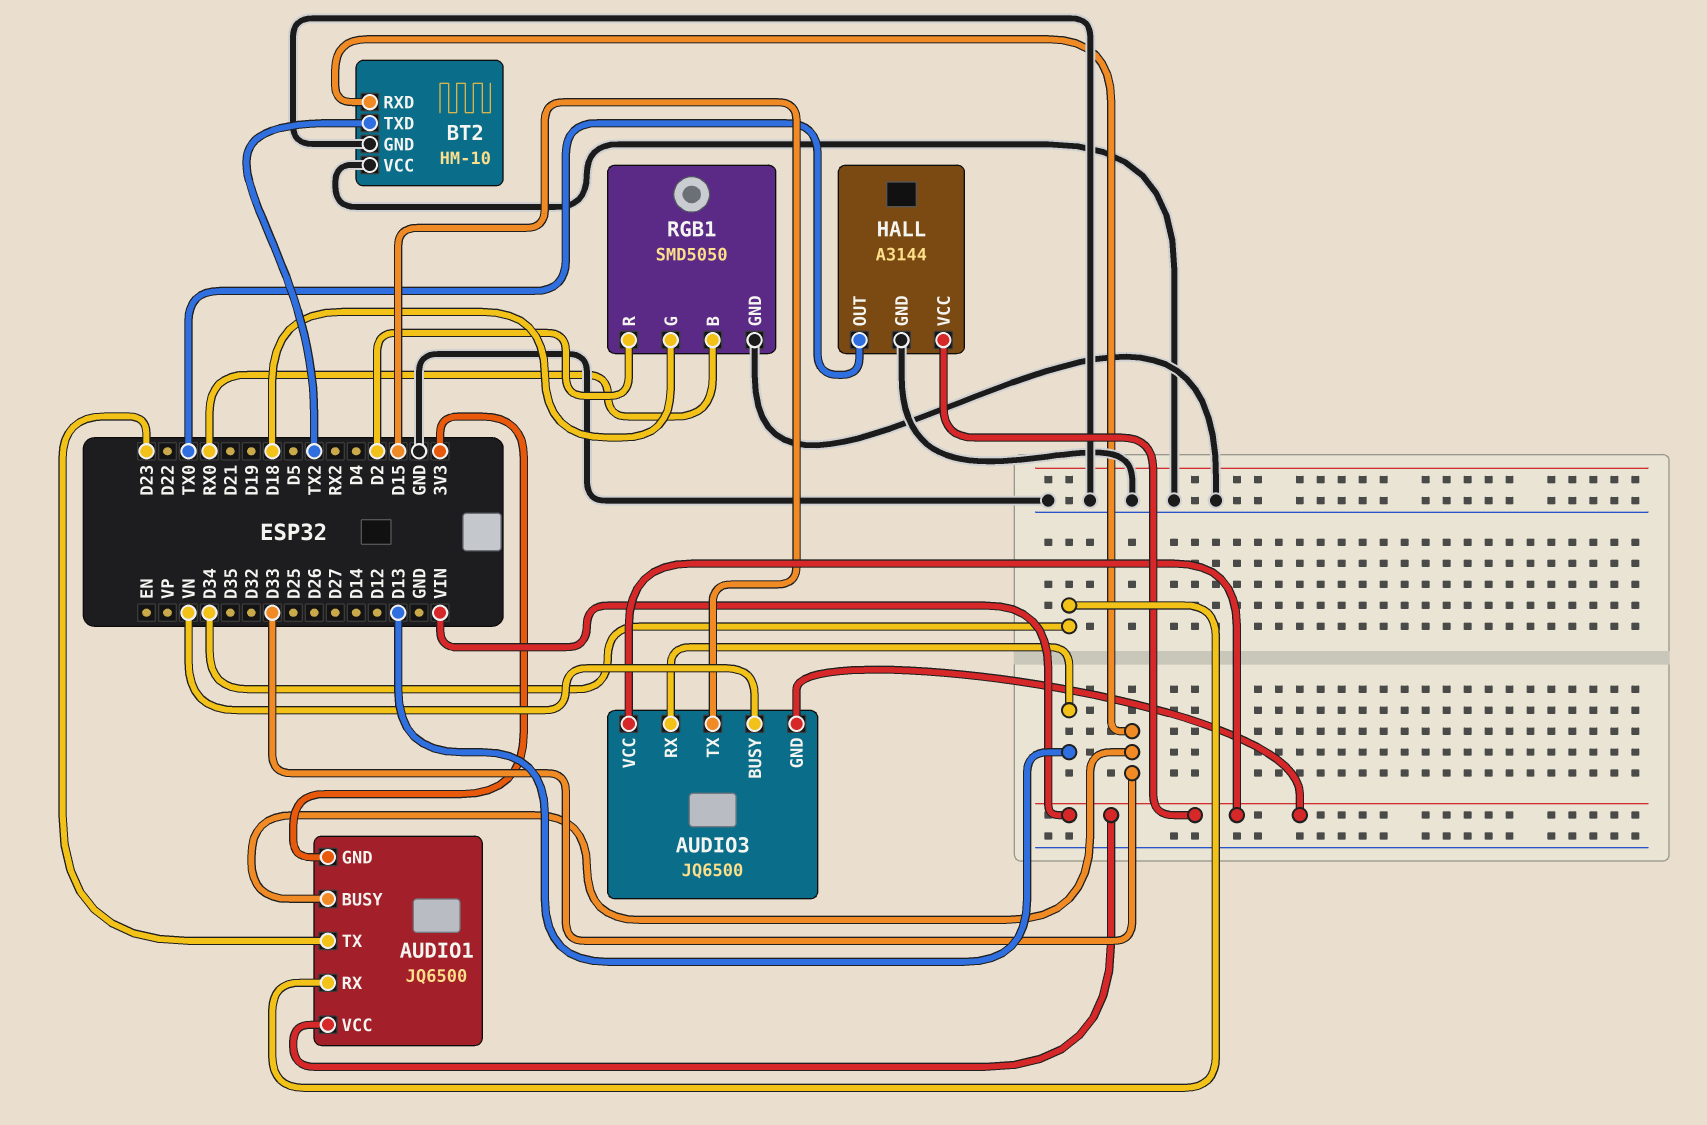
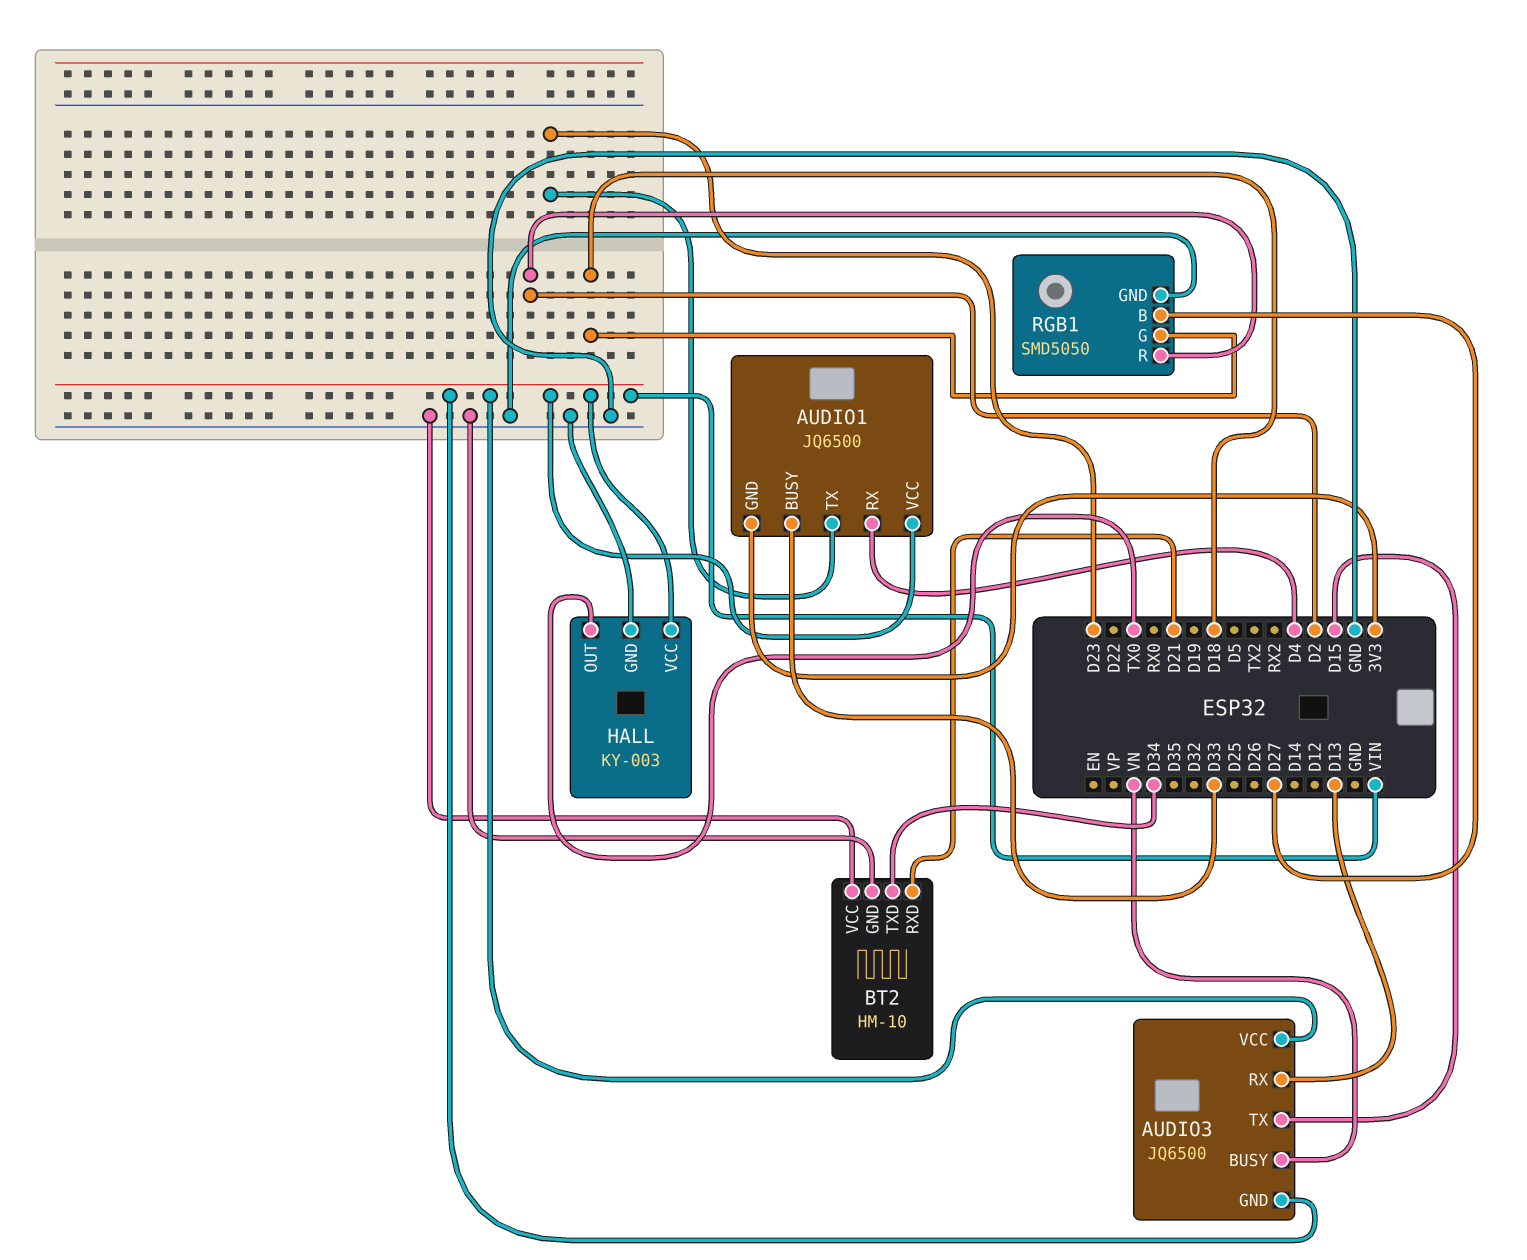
AUDIO1 pin RX: D34 -> D4
BT2 pin RXD: D33 -> D21
BT2 pin TXD: TX2 -> D34
HALL: A3144 -> KY-003
RGB1 pin B: RX0 -> D27

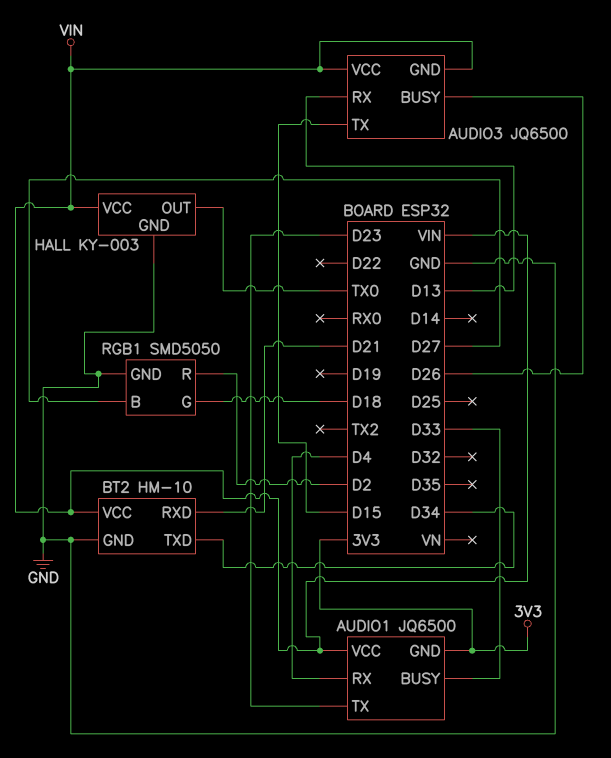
AUDIO3 pin BUSY: VN -> D26
BT2 pin VCC: GND -> VIN

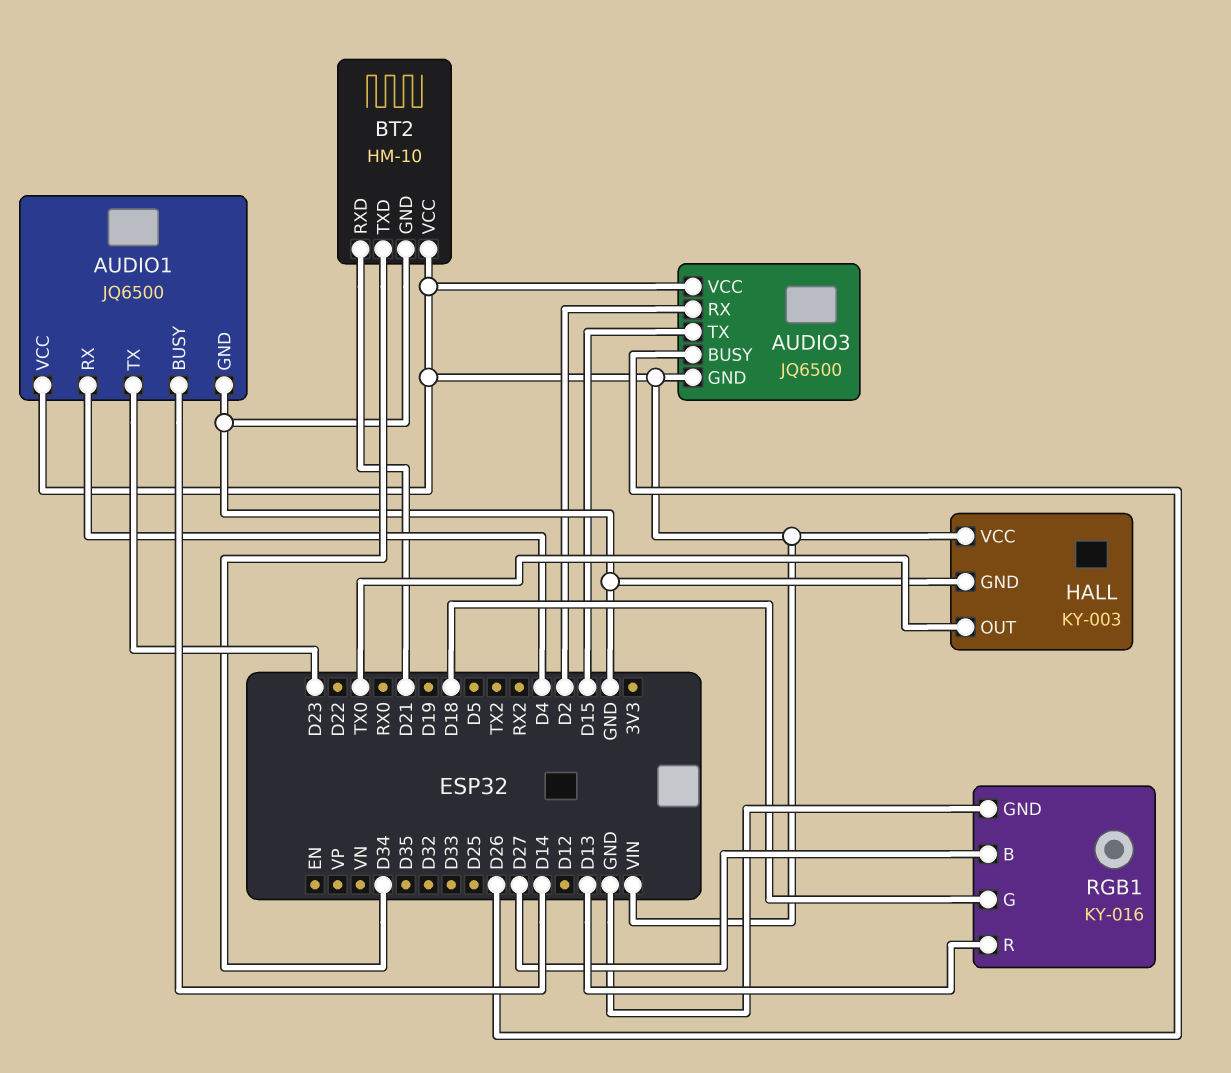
AUDIO1 pin BUSY: D33 -> D14
AUDIO1 pin GND: 3V3 -> GND
AUDIO3 pin RX: D13 -> D2
RGB1: SMD5050 -> KY-016
RGB1 pin R: D2 -> D13

